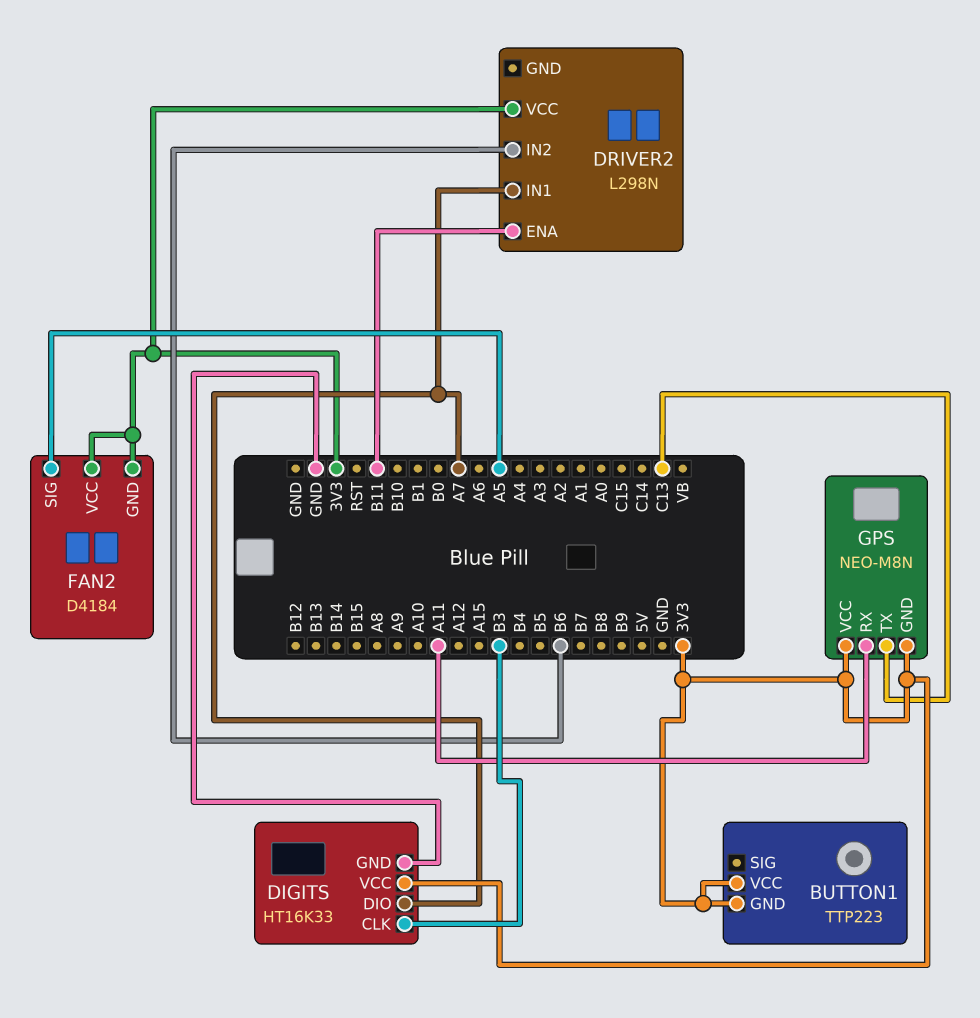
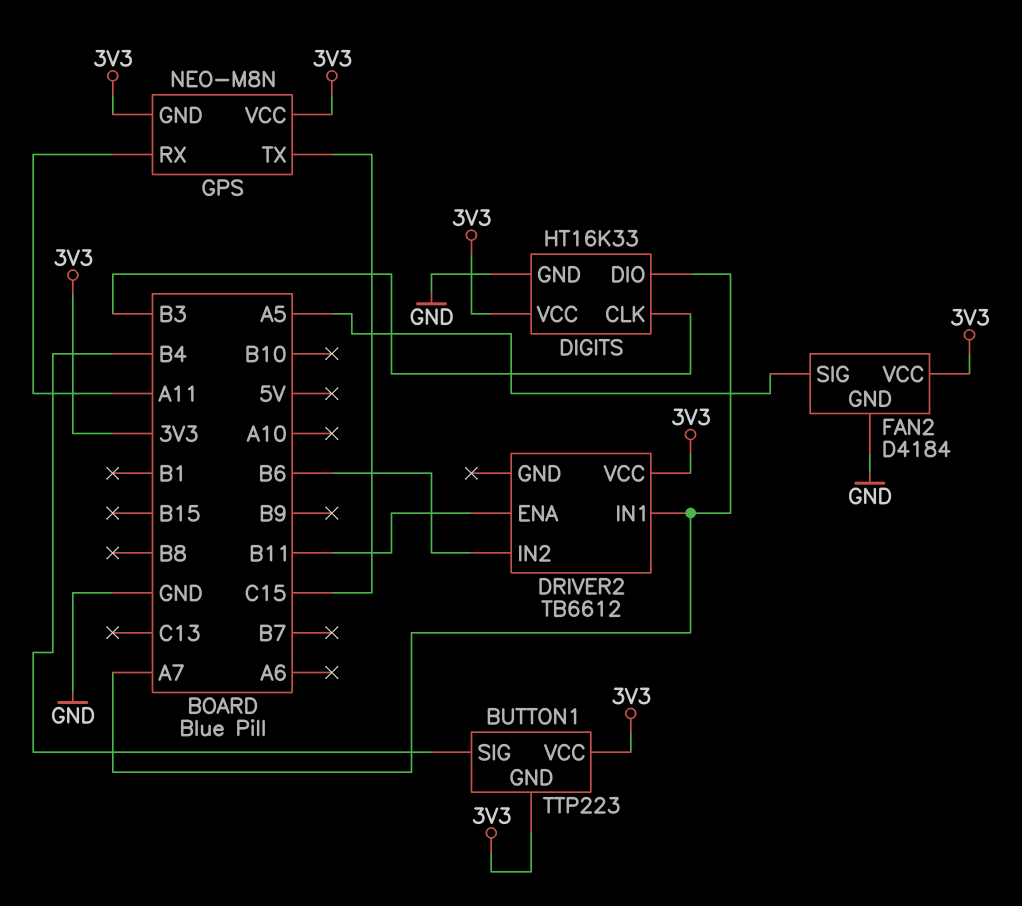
BUTTON1 pin SIG: none -> B4
DRIVER2: L298N -> TB6612
FAN2 pin GND: 3V3 -> GND
GPS pin TX: C13 -> C15

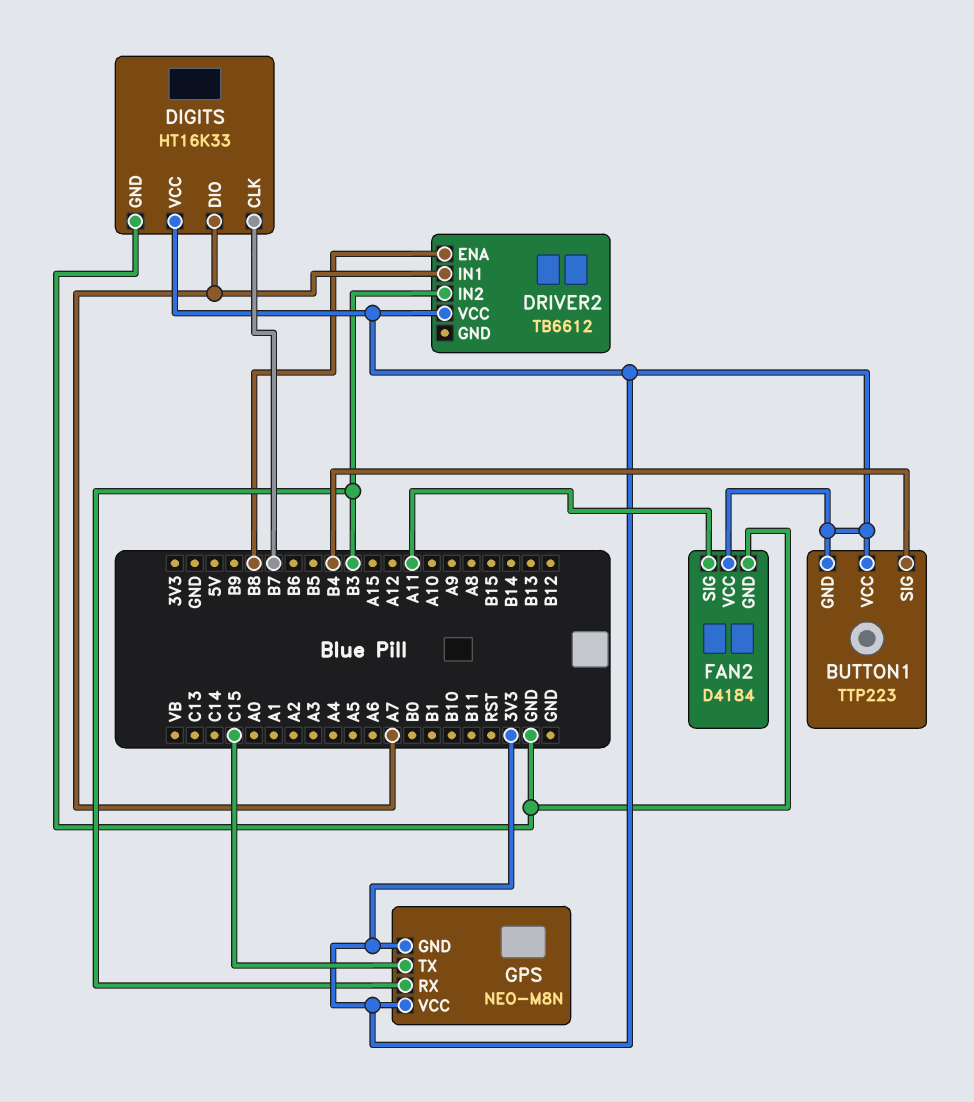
DIGITS pin CLK: B3 -> B7
DRIVER2 pin ENA: B11 -> B8
DRIVER2 pin IN2: B6 -> B3
FAN2 pin SIG: A5 -> A11
GPS pin RX: A11 -> B3

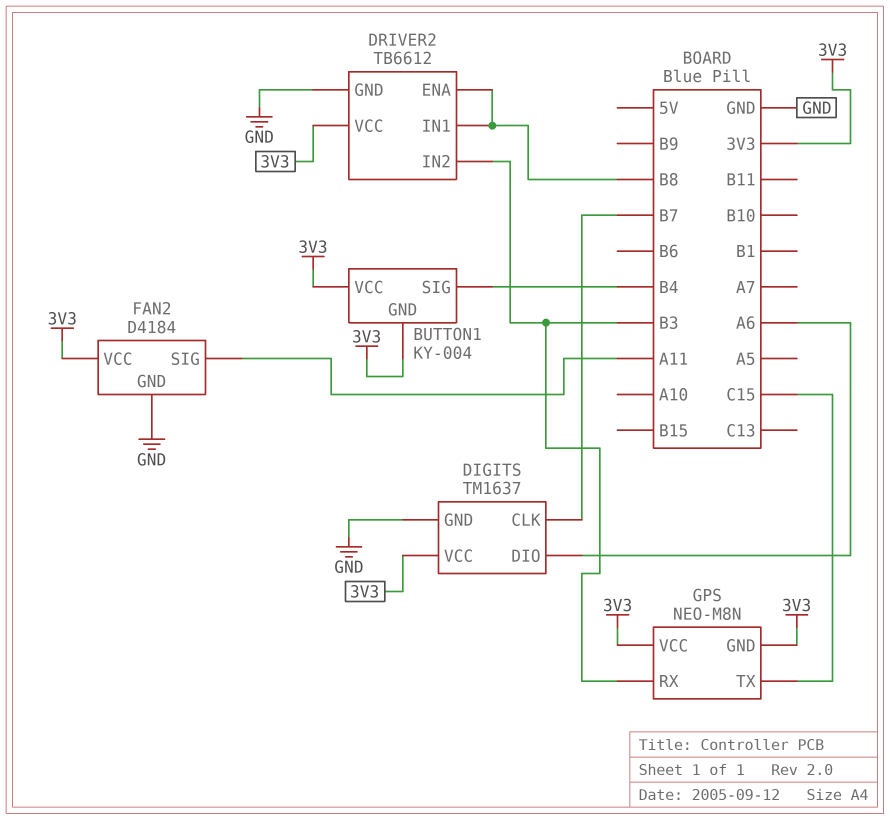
BUTTON1: TTP223 -> KY-004
DIGITS: HT16K33 -> TM1637
DIGITS pin DIO: A7 -> A6
DRIVER2 pin GND: none -> GND
DRIVER2 pin IN1: A7 -> B8

